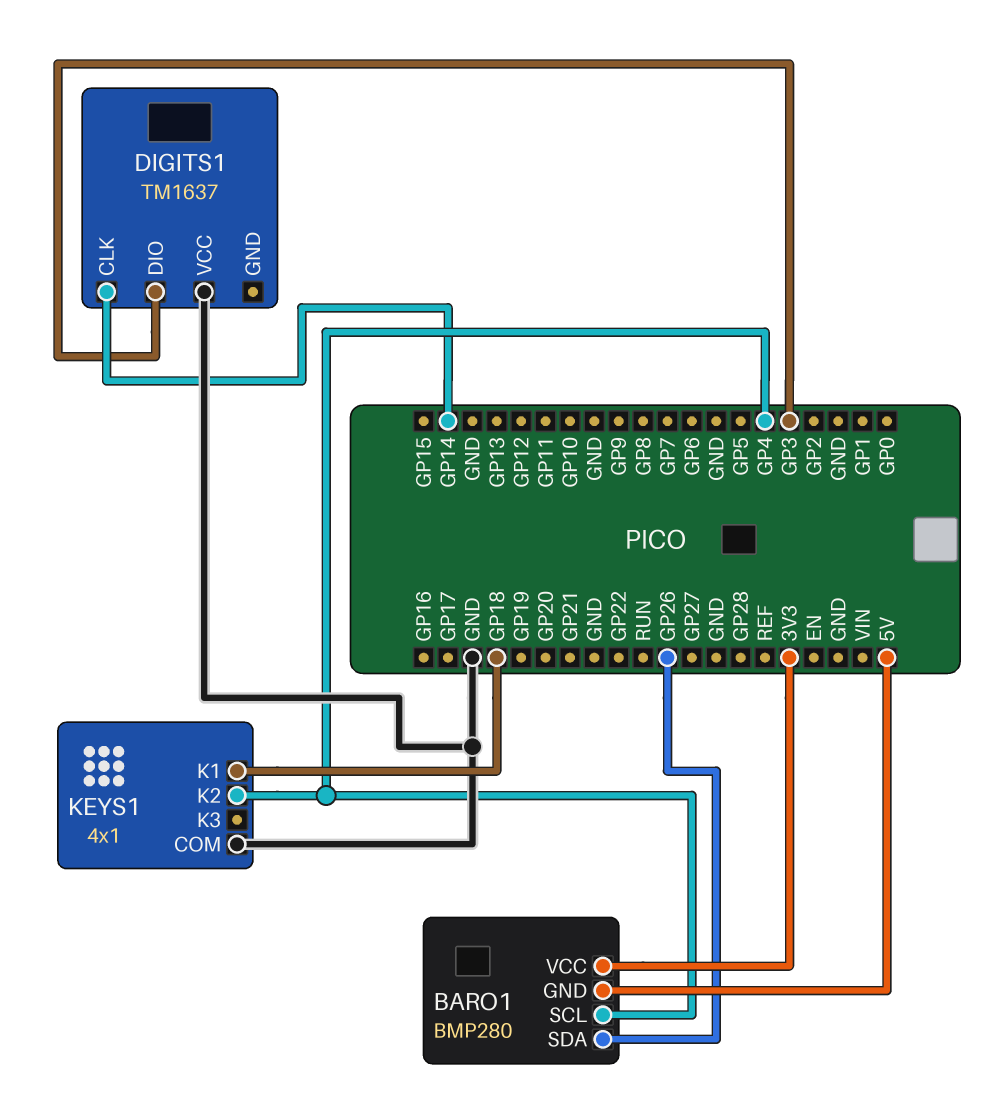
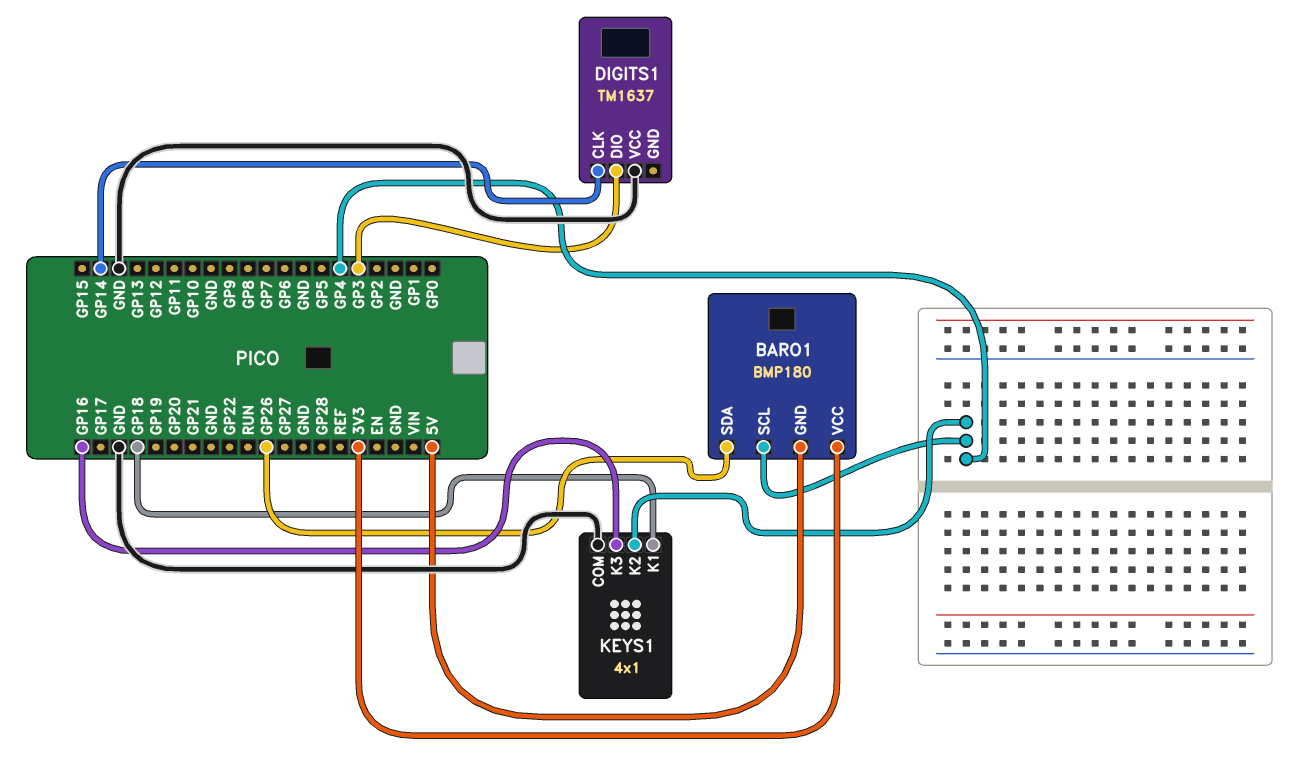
BARO1: BMP280 -> BMP180
KEYS1 pin K3: none -> GP16

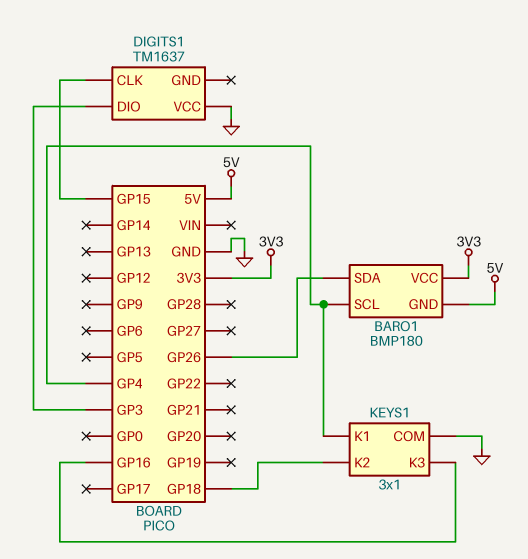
DIGITS1 pin CLK: GP14 -> GP15
KEYS1: 4x1 -> 3x1
KEYS1 pin K1: GP18 -> GP4
KEYS1 pin K2: GP4 -> GP18

